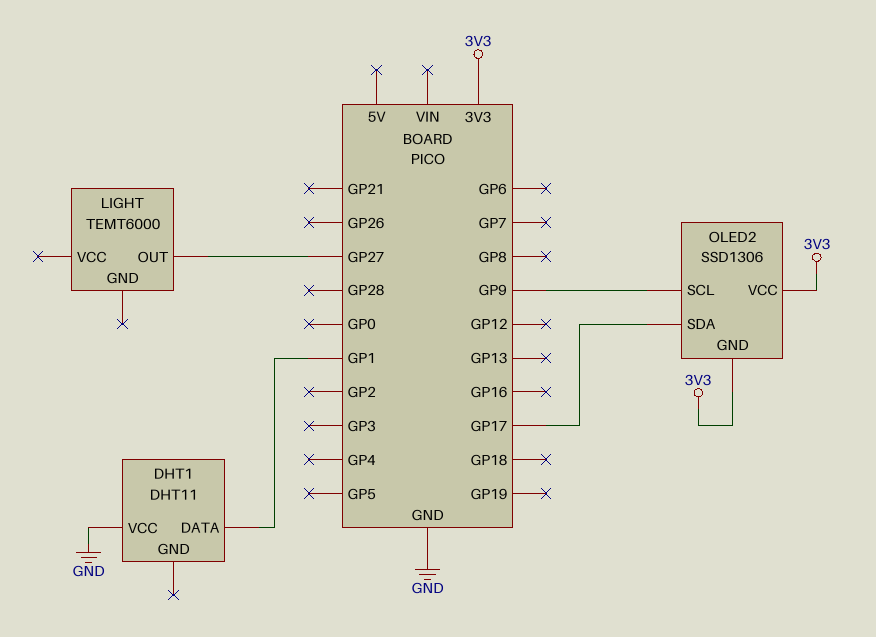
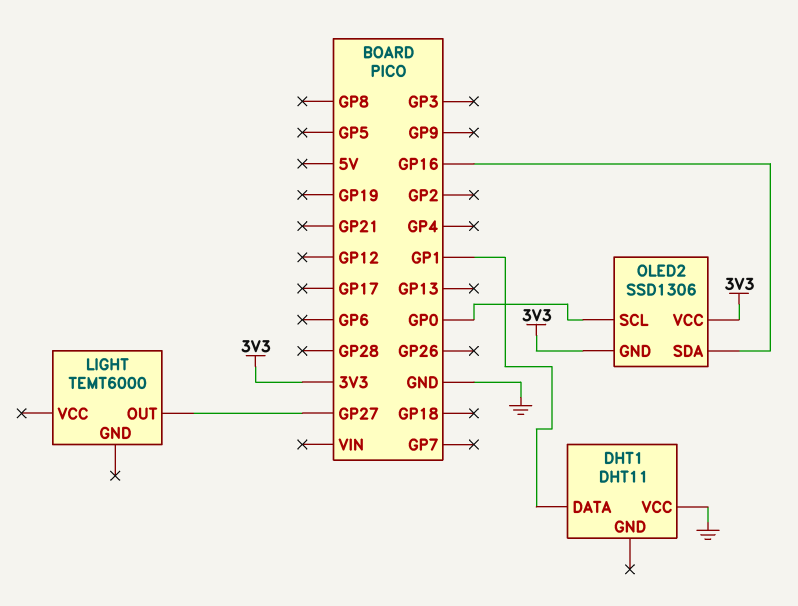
OLED2 pin SCL: GP9 -> GP0
OLED2 pin SDA: GP17 -> GP16

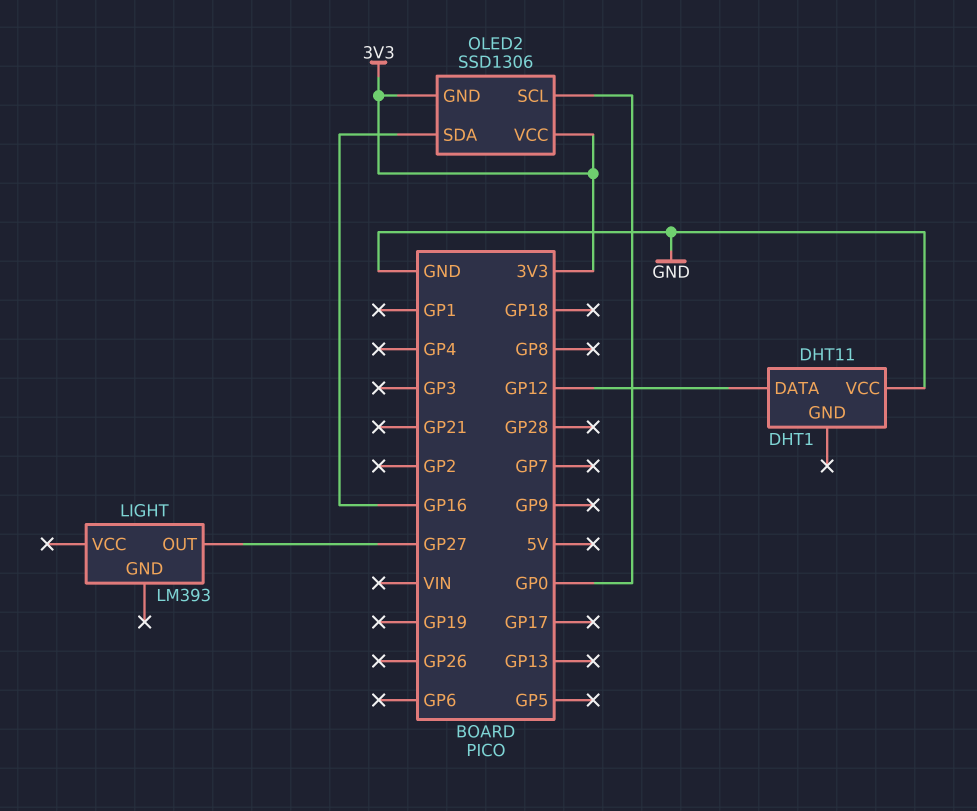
DHT1 pin DATA: GP1 -> GP12
LIGHT: TEMT6000 -> LM393

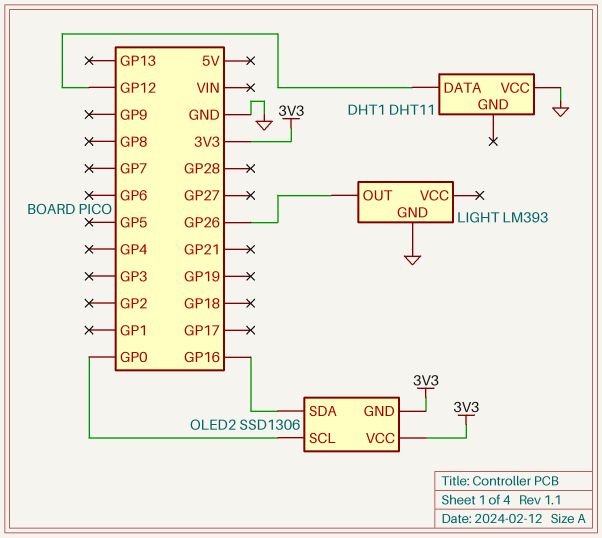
LIGHT pin GND: none -> GND
LIGHT pin OUT: GP27 -> GP26

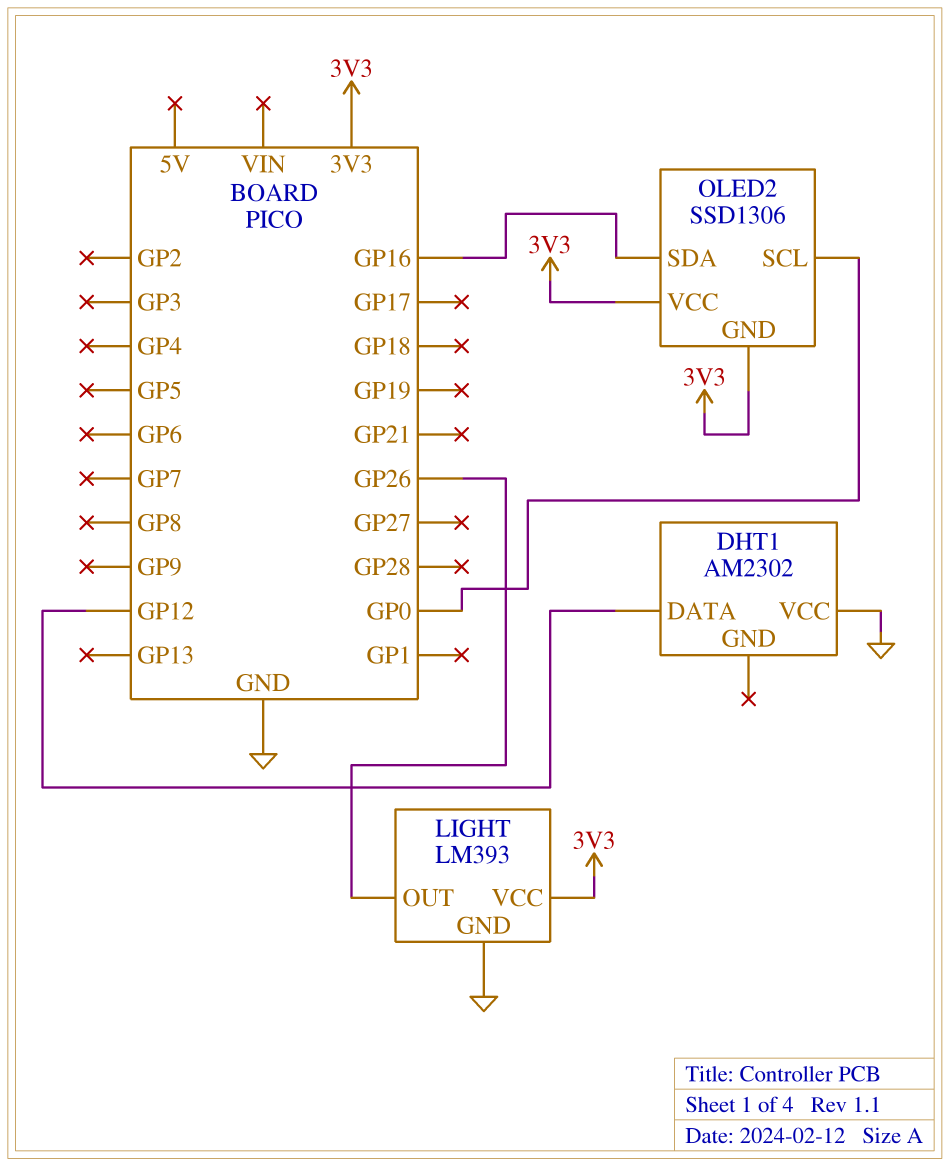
DHT1: DHT11 -> AM2302
LIGHT pin VCC: none -> 3V3

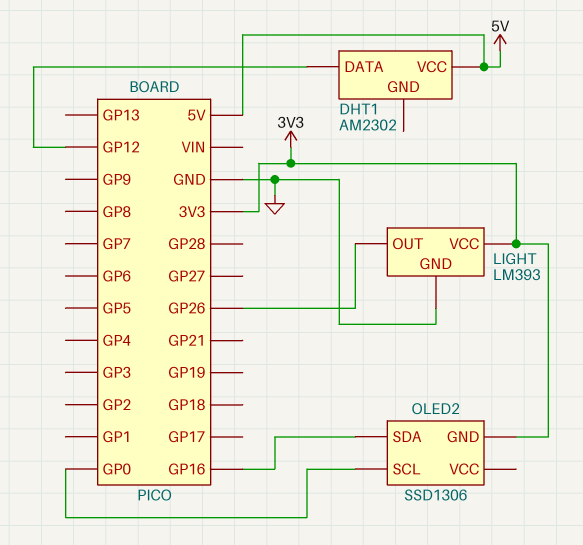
DHT1 pin VCC: GND -> 5V
OLED2 pin VCC: 3V3 -> none

